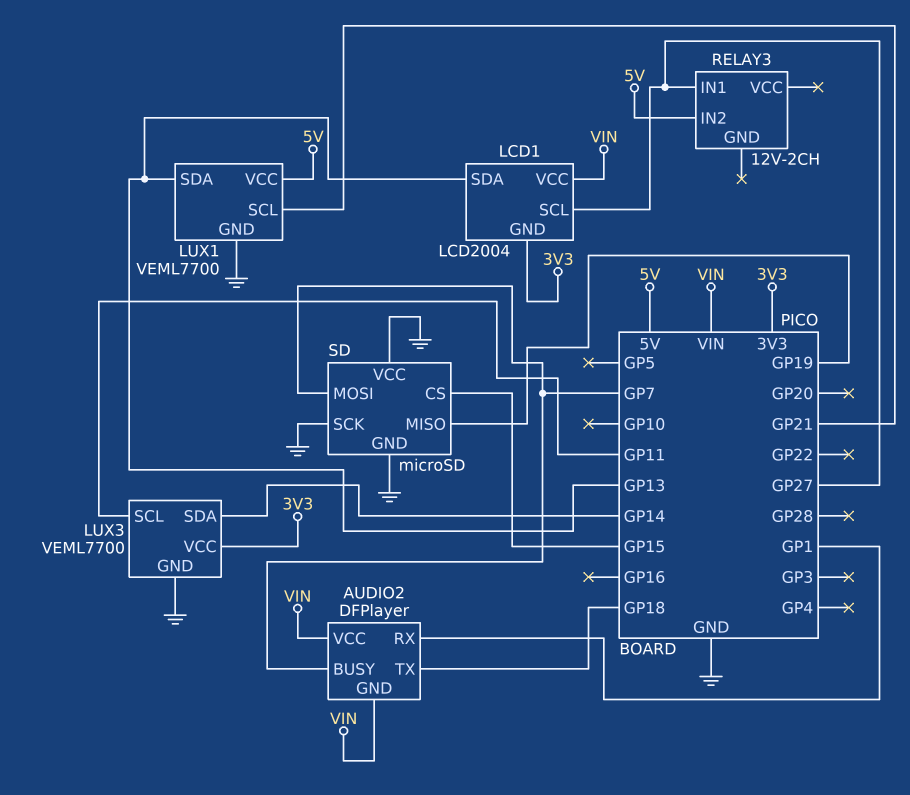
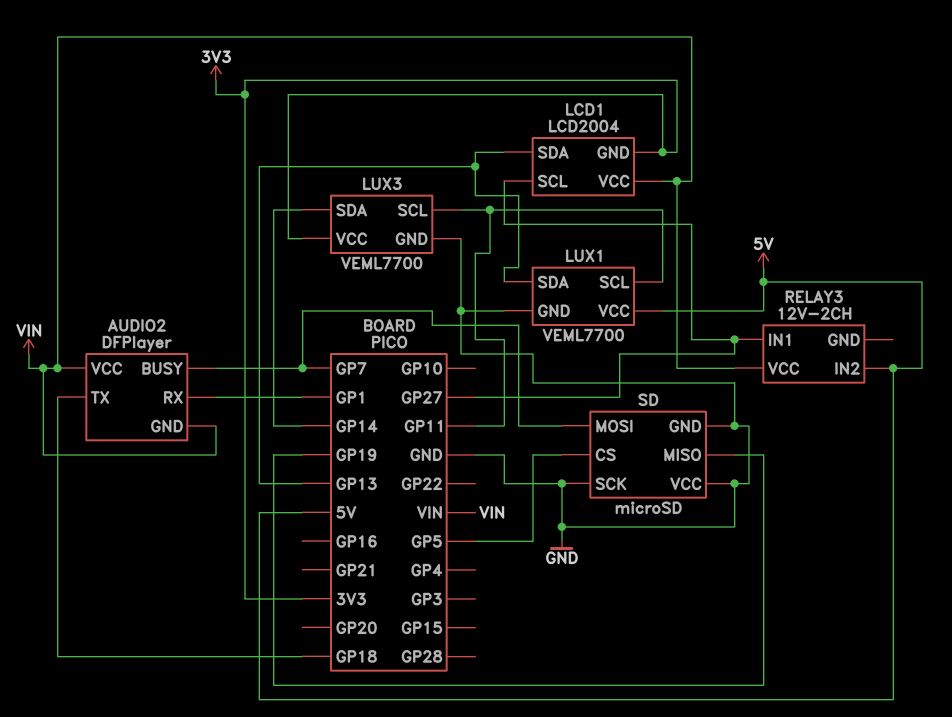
LUX1 pin SCL: GP21 -> GP11
RELAY3 pin VCC: none -> VIN
SD pin CS: GP15 -> GP5

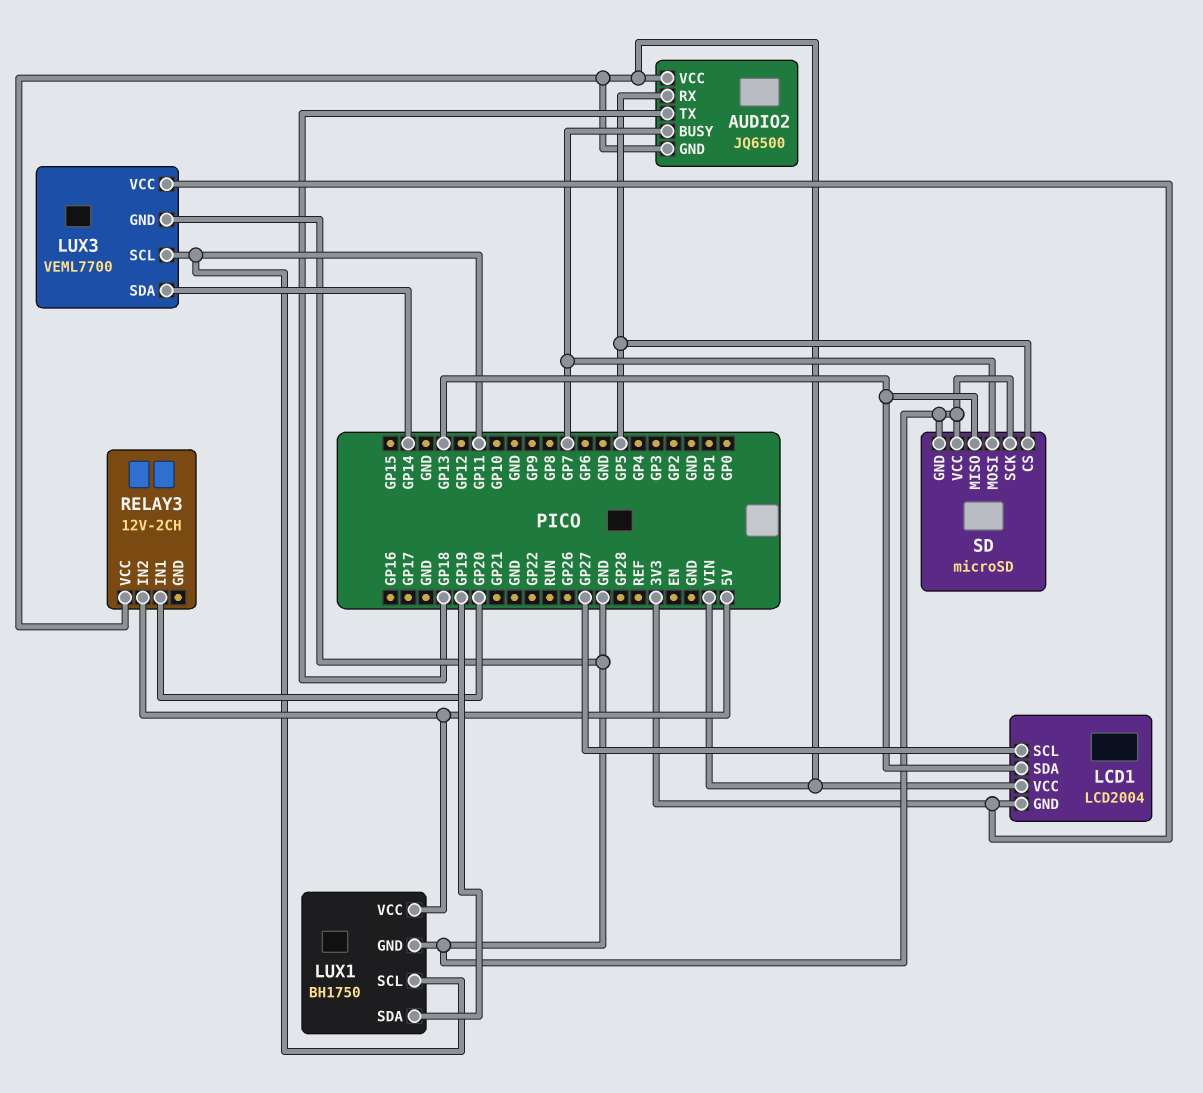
AUDIO2: DFPlayer -> JQ6500
AUDIO2 pin RX: GP1 -> GP5
LUX1: VEML7700 -> BH1750
LUX1 pin SDA: GP13 -> GP19
RELAY3 pin IN1: GP27 -> GP20
SD pin MISO: GP19 -> GP13

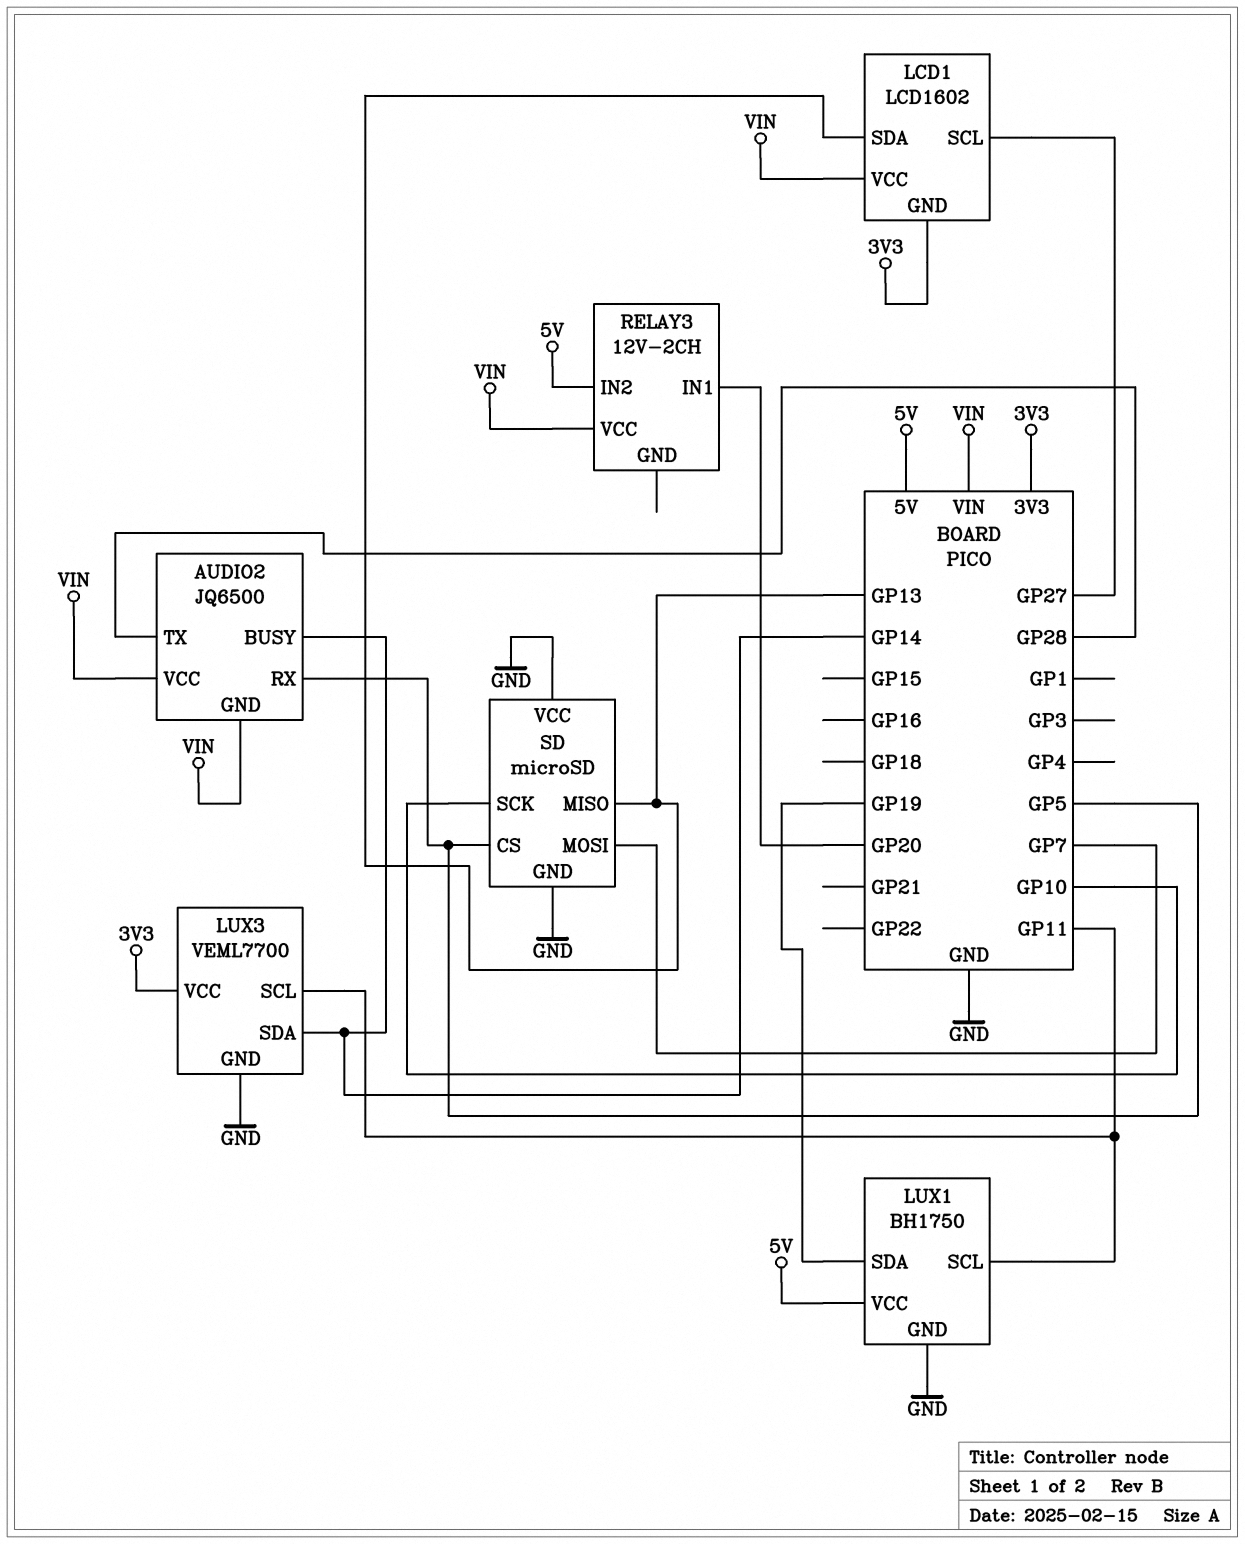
AUDIO2 pin BUSY: GP7 -> GP14
AUDIO2 pin TX: GP18 -> GP28
LCD1: LCD2004 -> LCD1602
SD pin SCK: GND -> GP10

